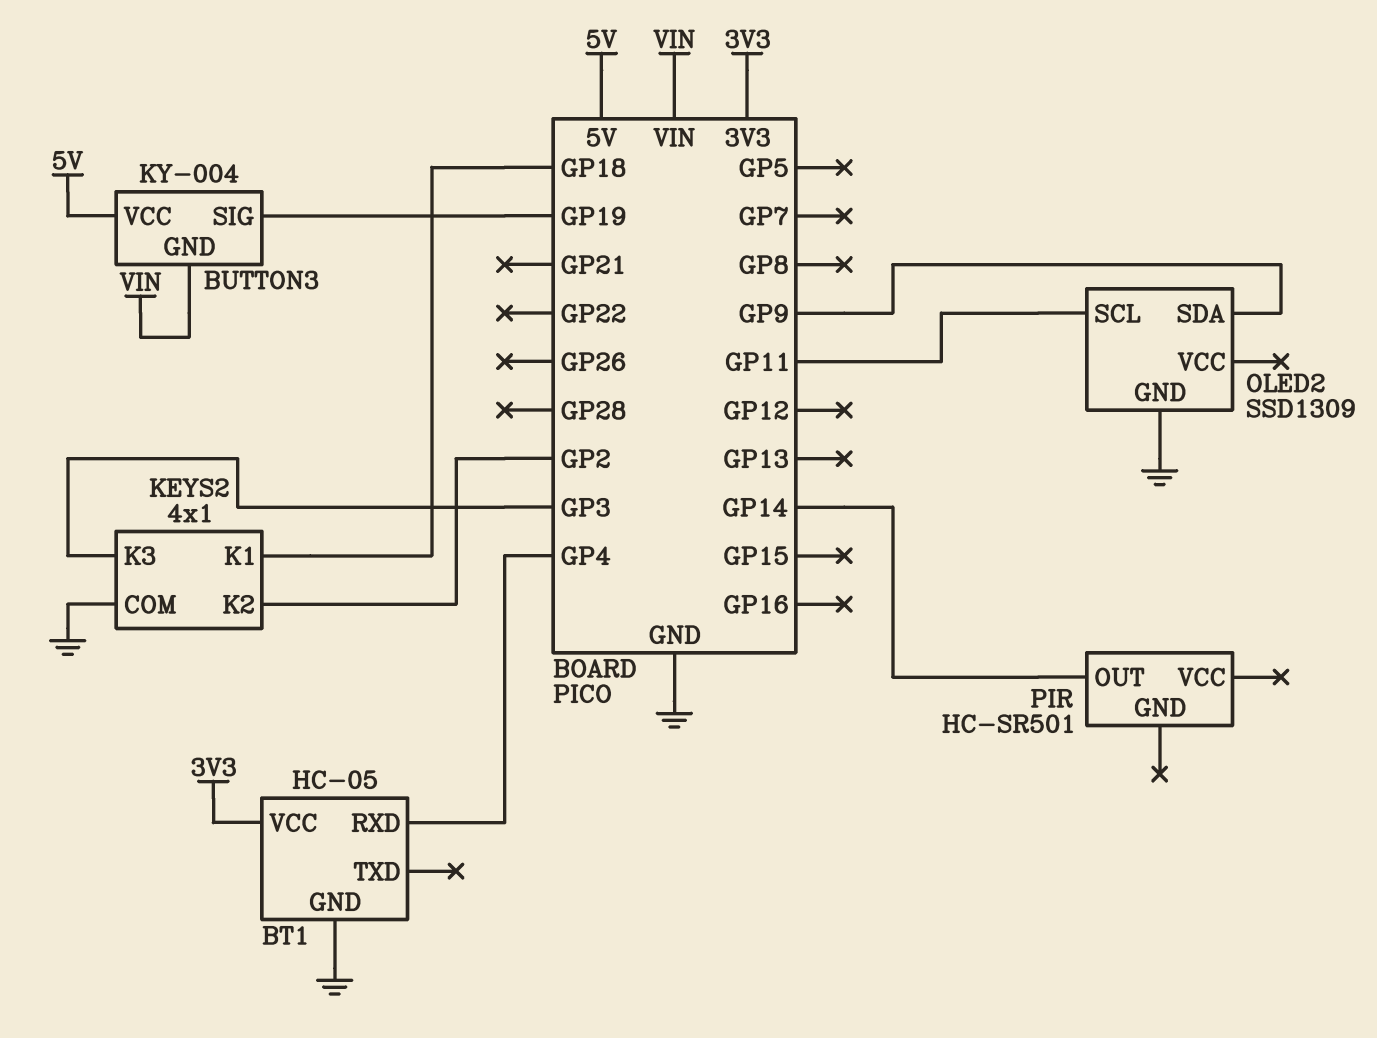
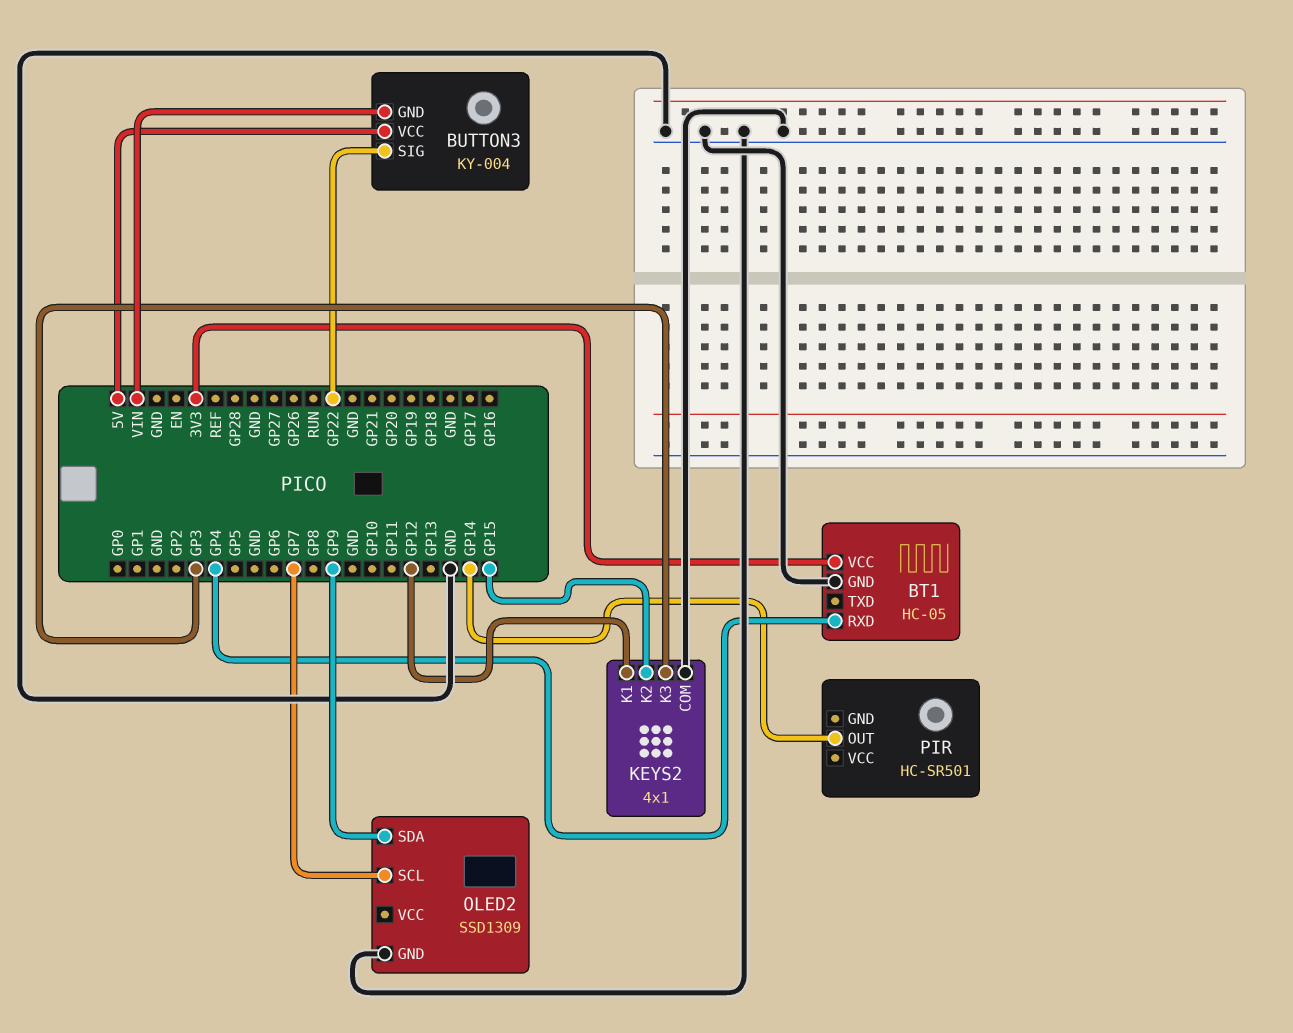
BUTTON3 pin SIG: GP19 -> GP22
KEYS2 pin K1: GP18 -> GP12
KEYS2 pin K2: GP2 -> GP15
OLED2 pin SCL: GP11 -> GP7

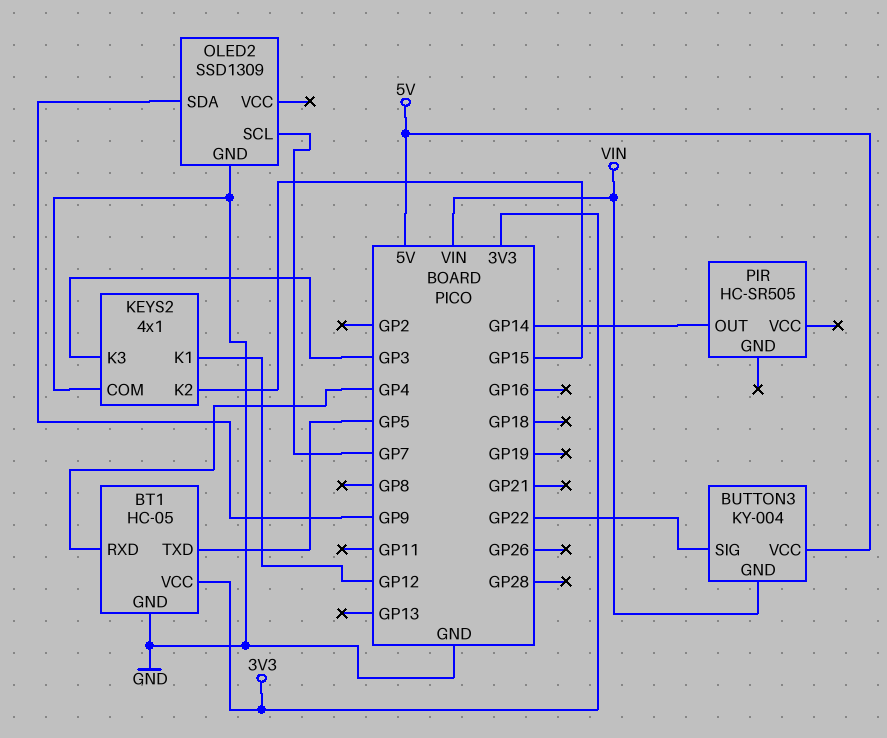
BT1 pin TXD: none -> GP5
PIR: HC-SR501 -> HC-SR505

